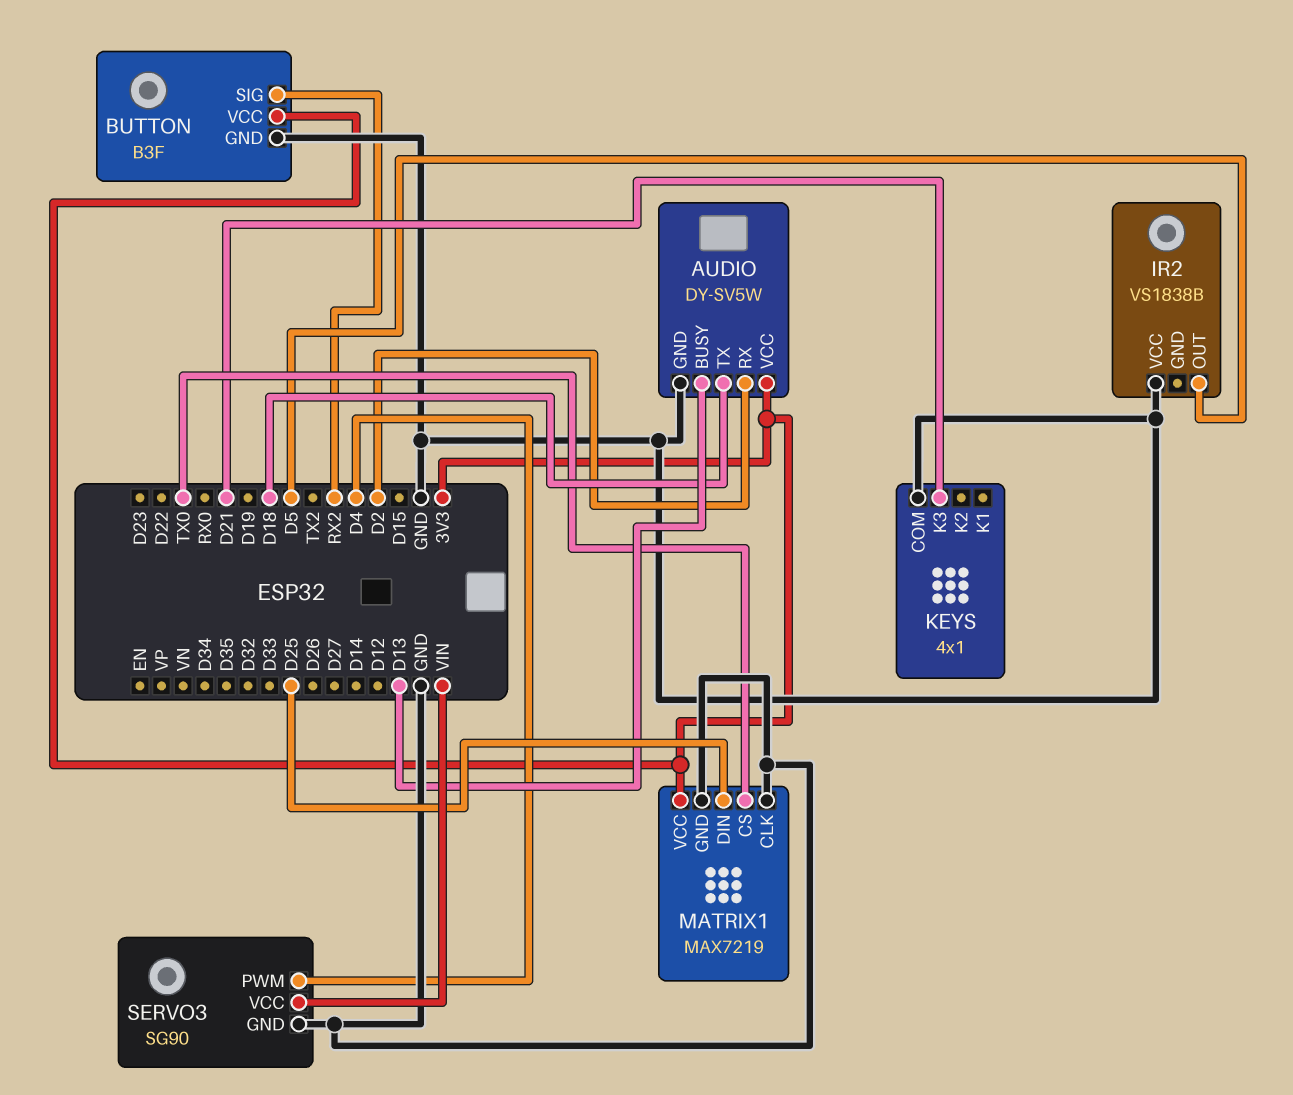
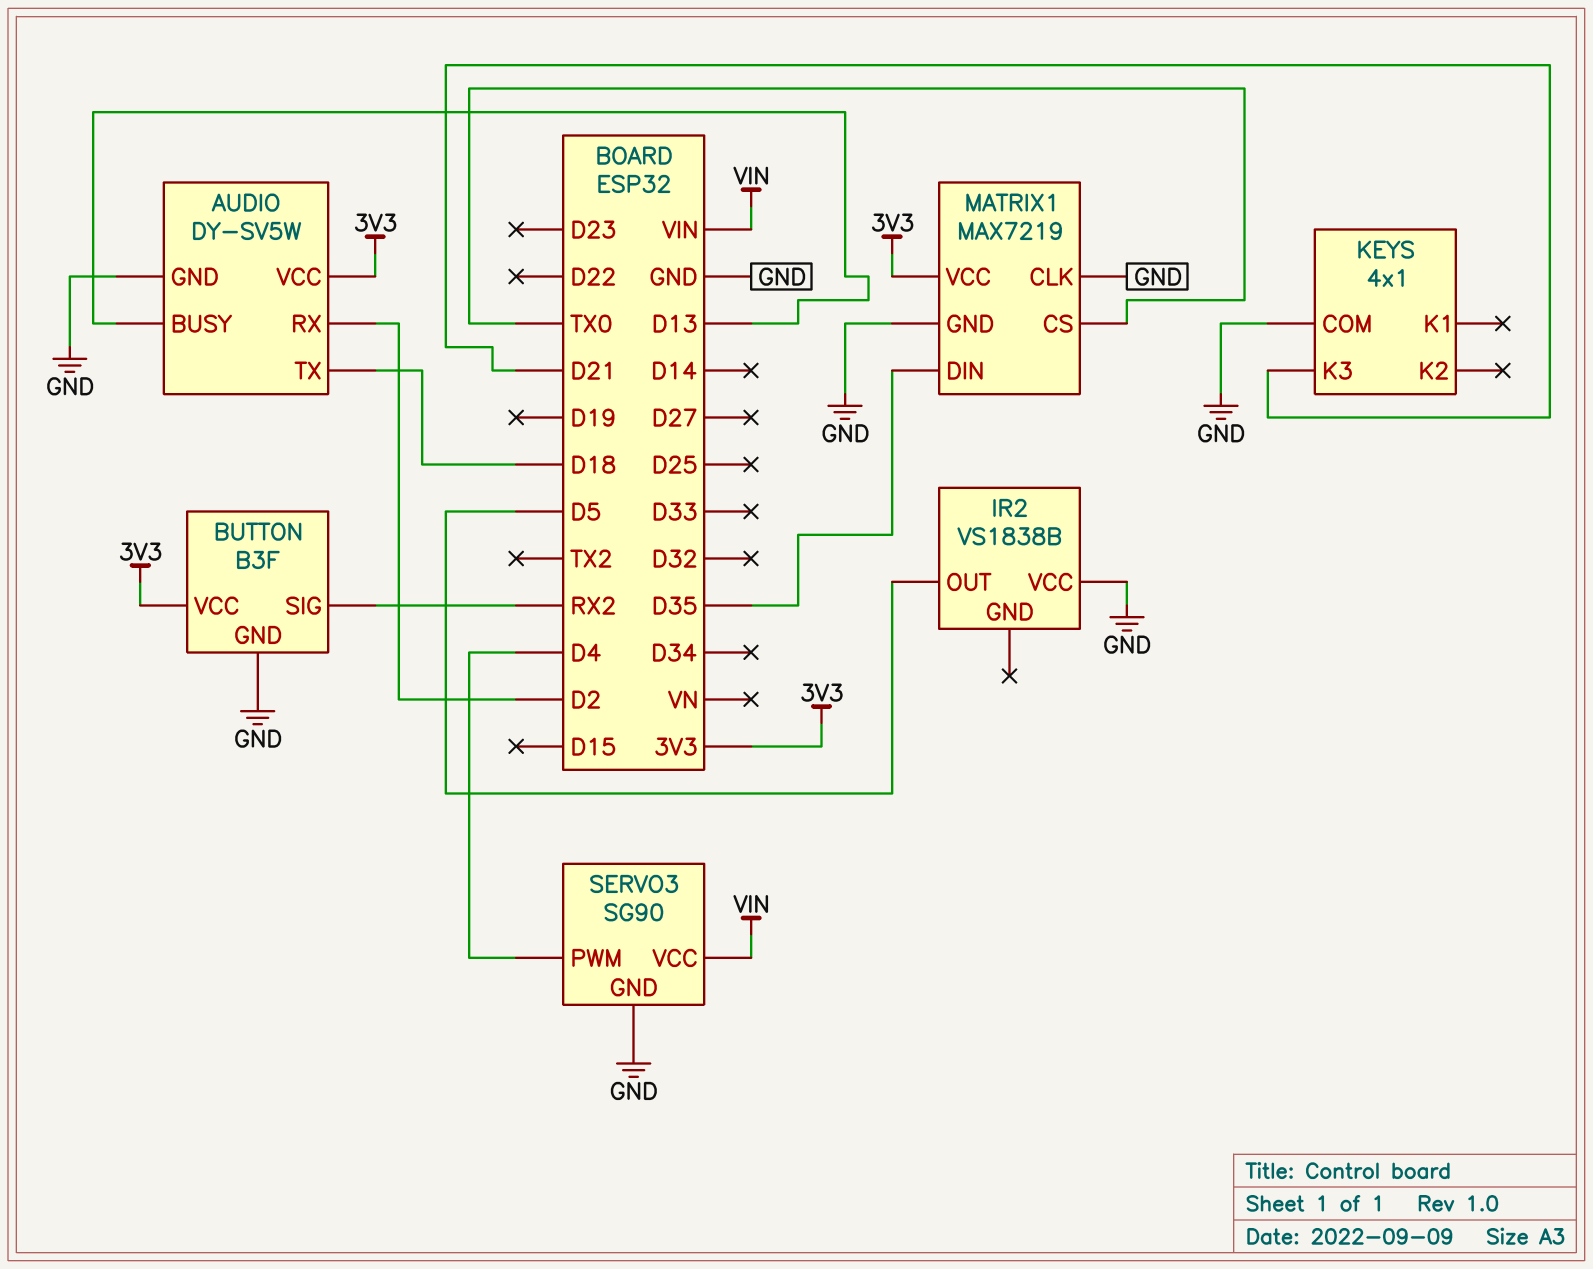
MATRIX1 pin DIN: D25 -> D35

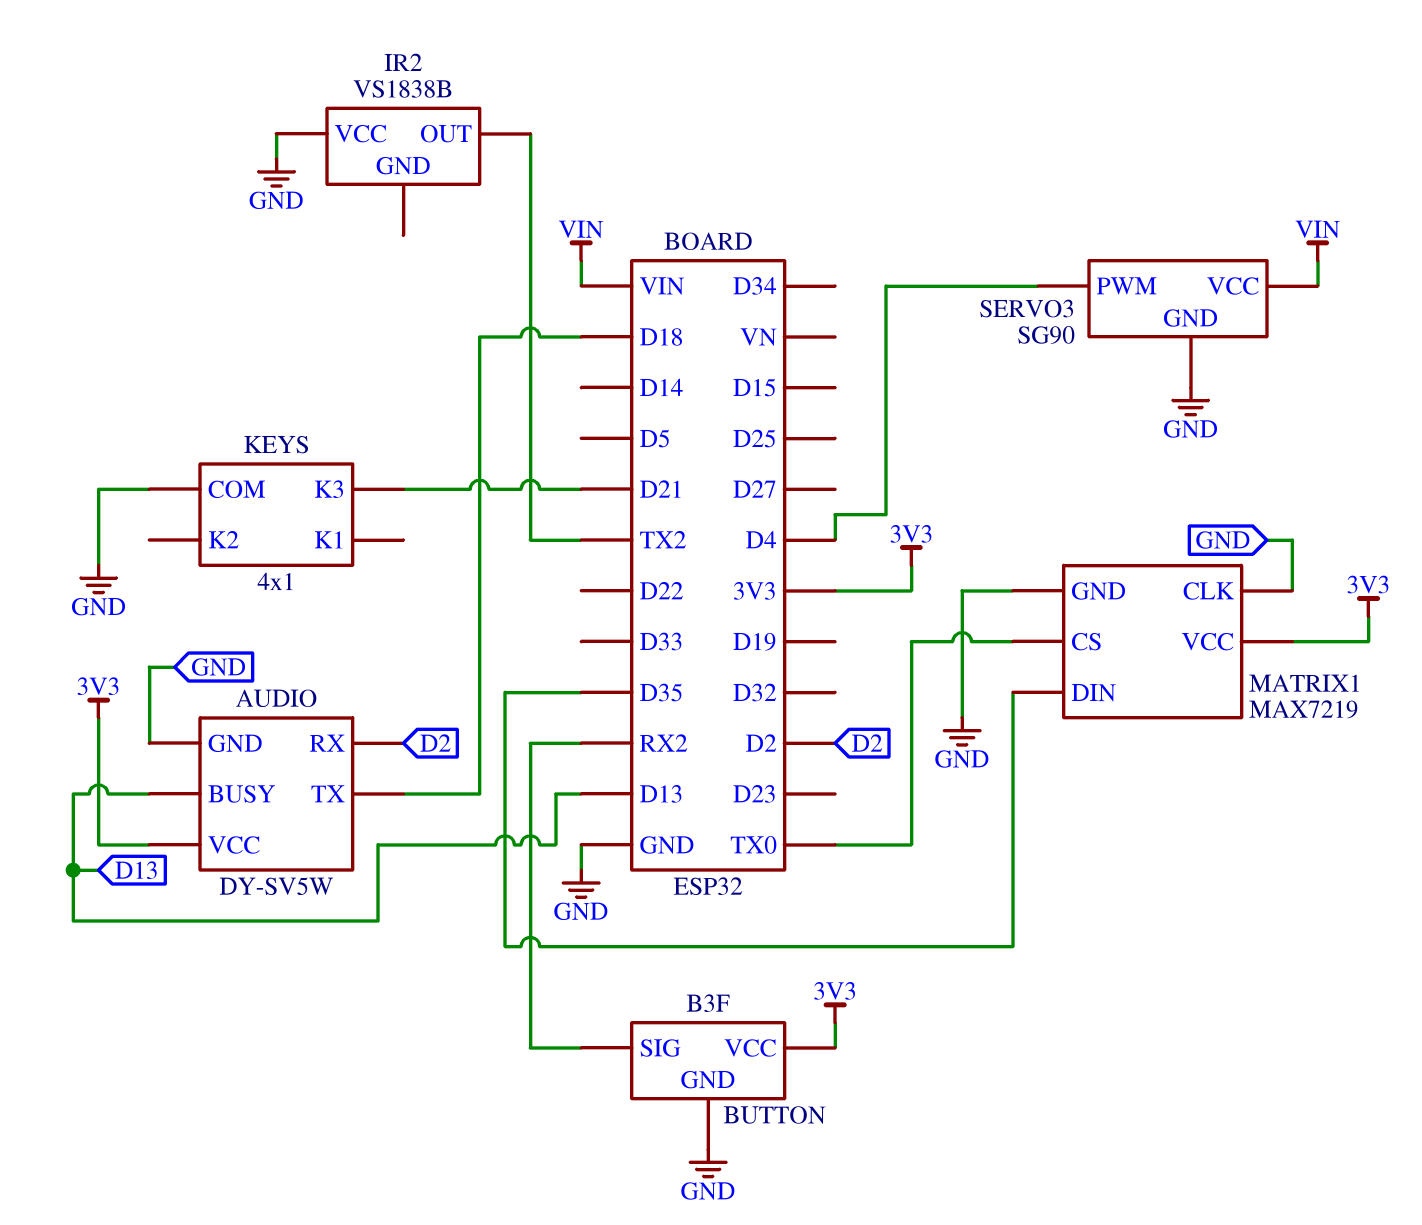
IR2 pin OUT: D5 -> TX2

